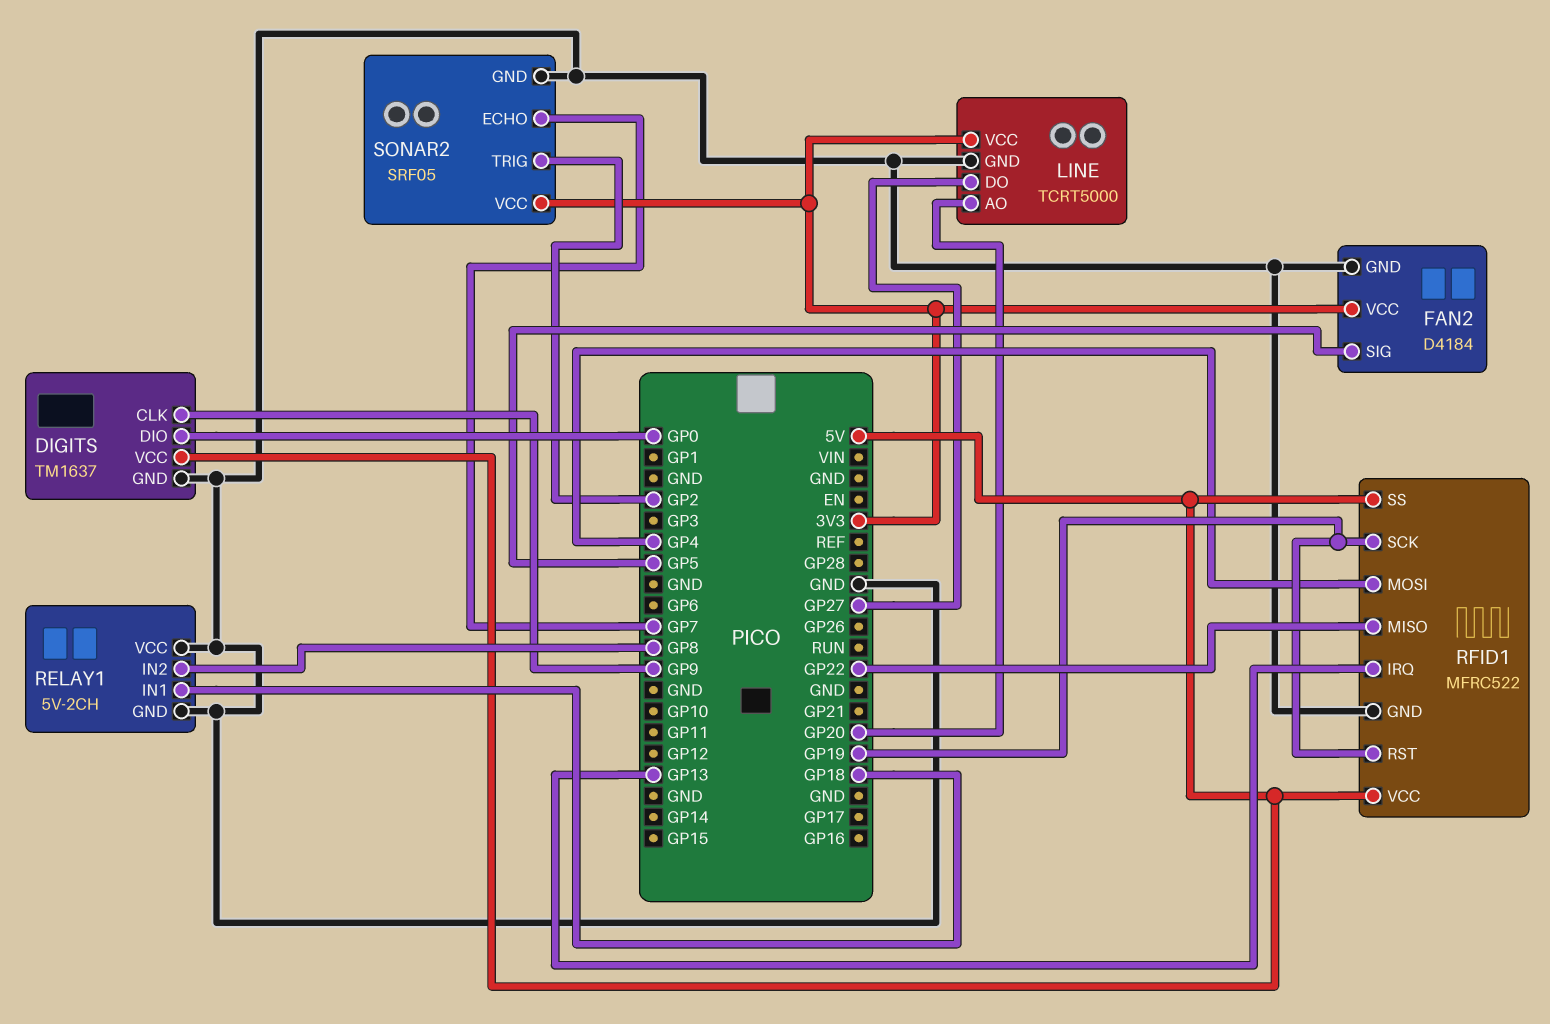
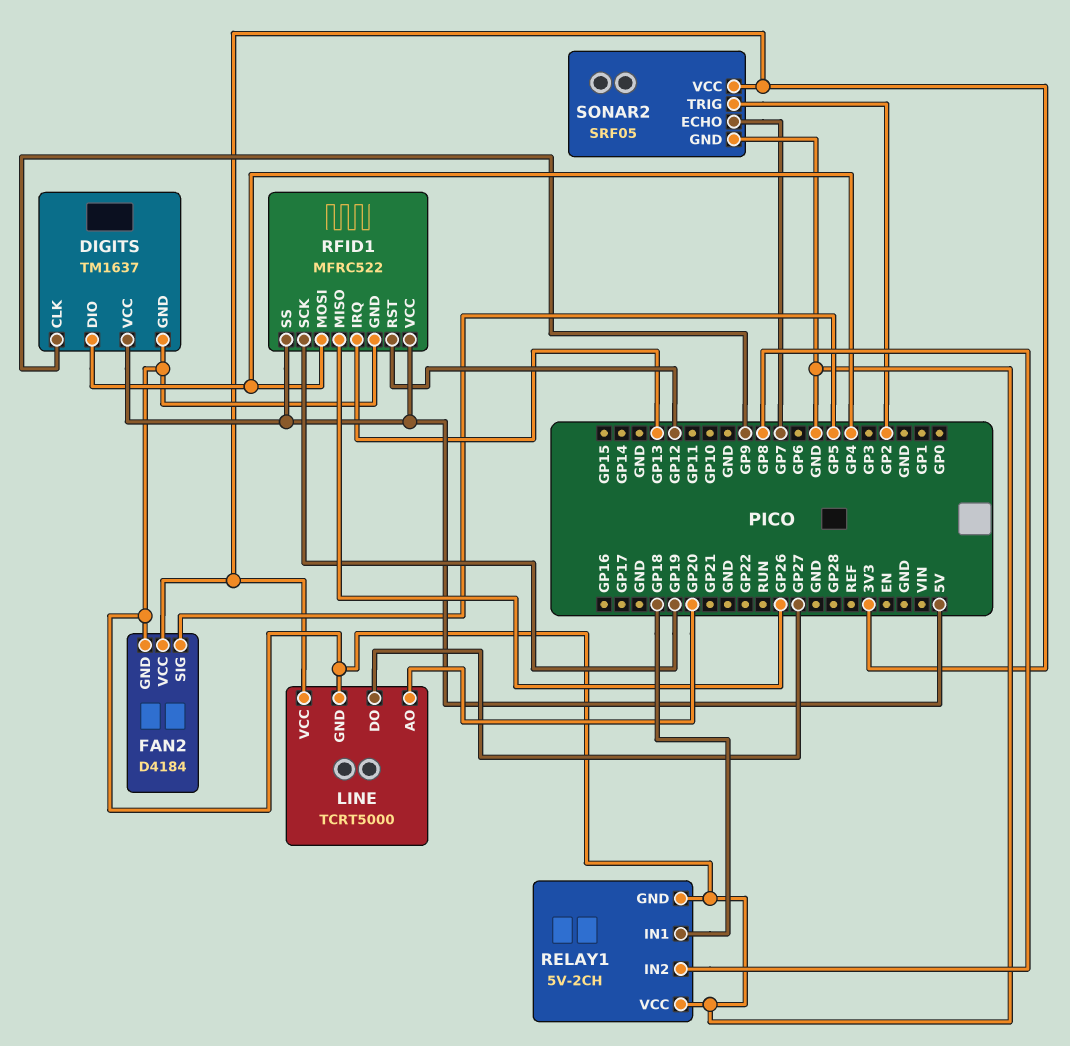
DIGITS pin DIO: GP0 -> GP4
RFID1 pin MISO: GP22 -> GP26
RFID1 pin RST: GP19 -> GP12

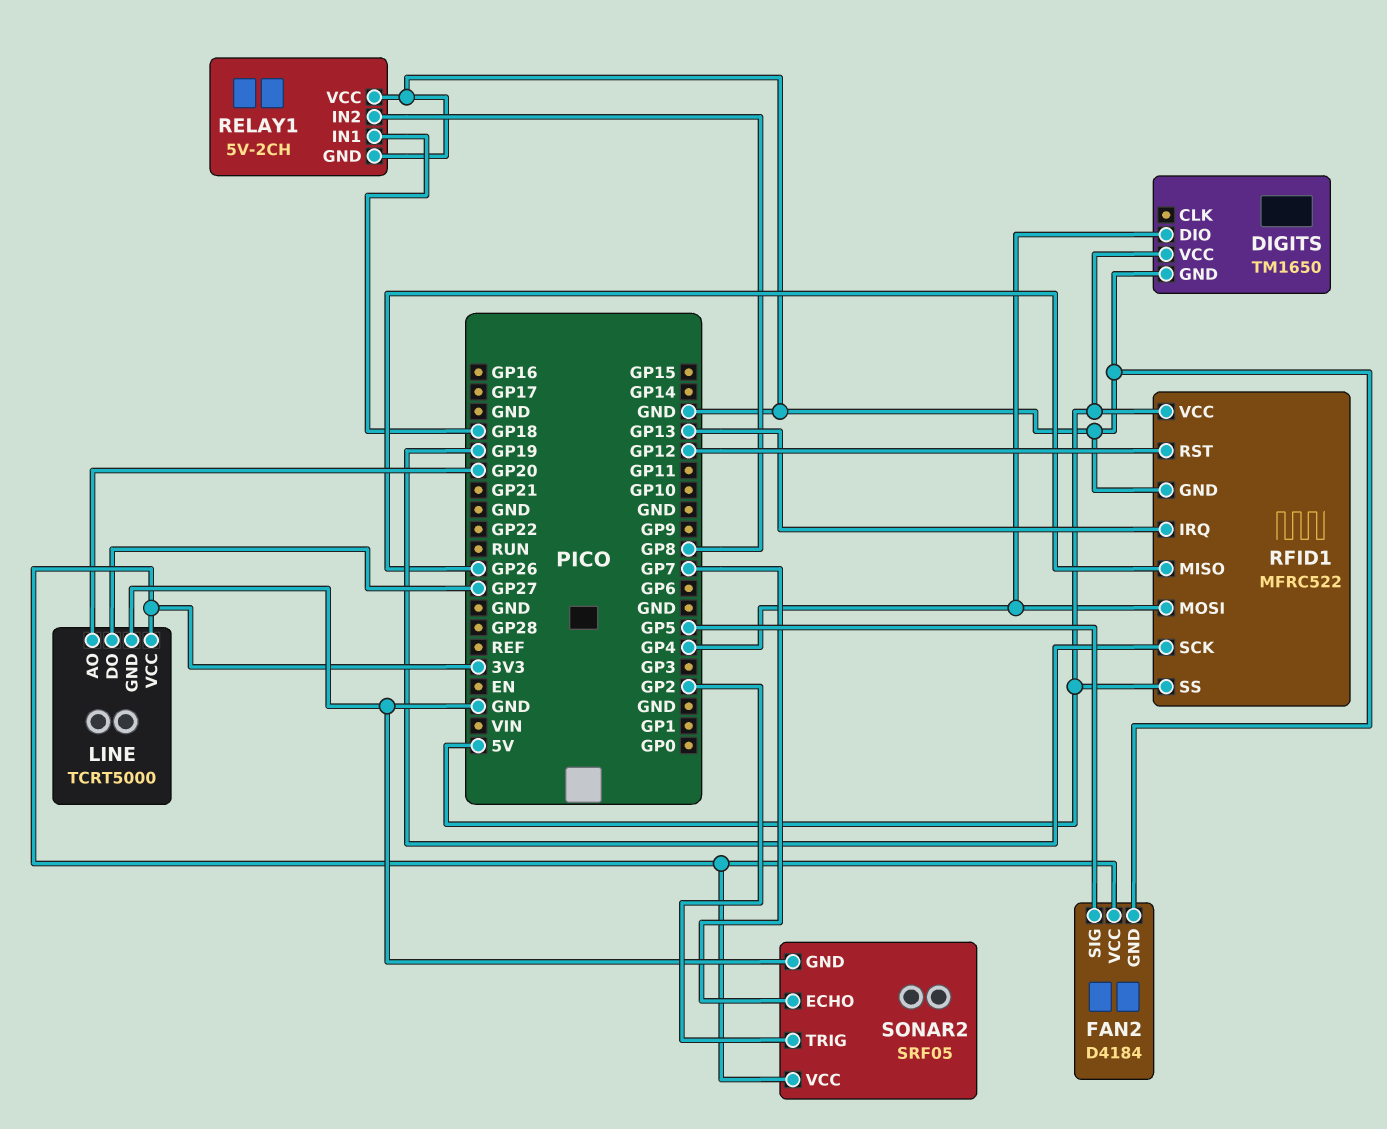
DIGITS: TM1637 -> TM1650
DIGITS pin CLK: GP9 -> none

